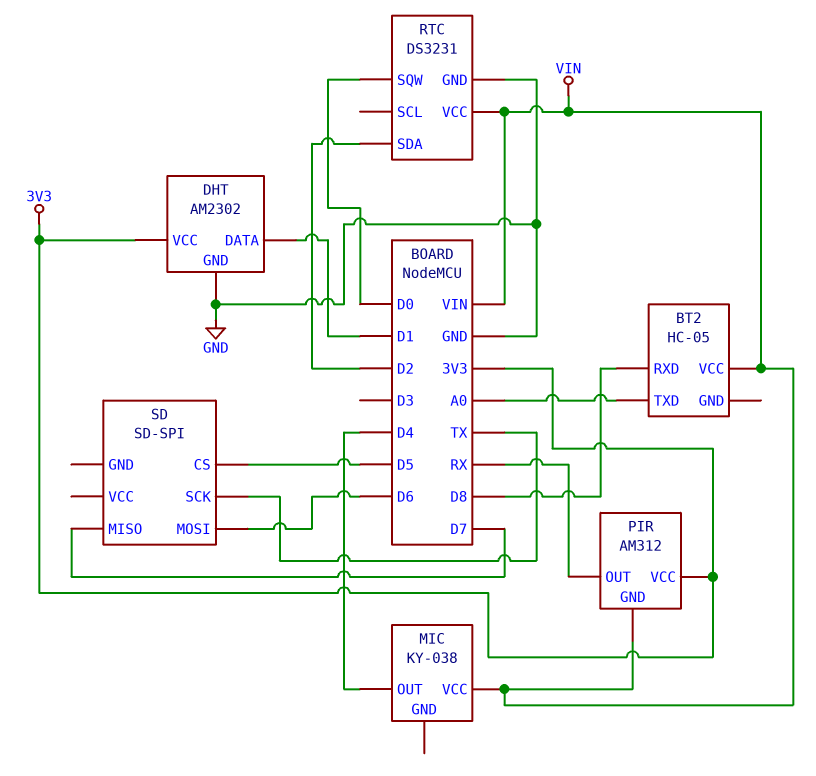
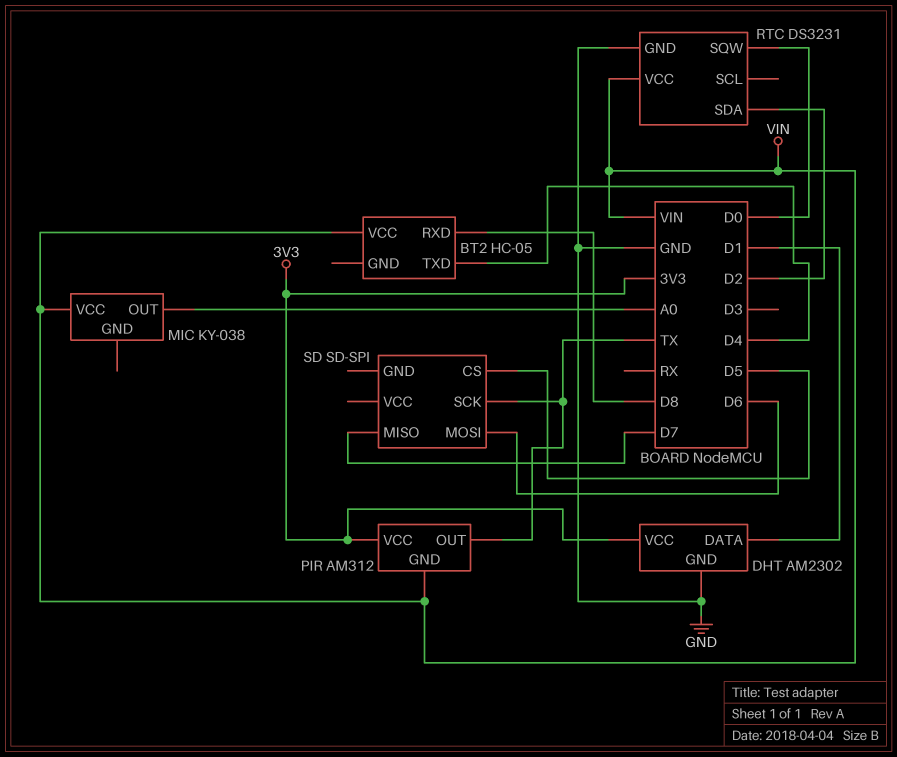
BT2 pin TXD: A0 -> D4
MIC pin OUT: D4 -> A0
PIR pin OUT: RX -> TX

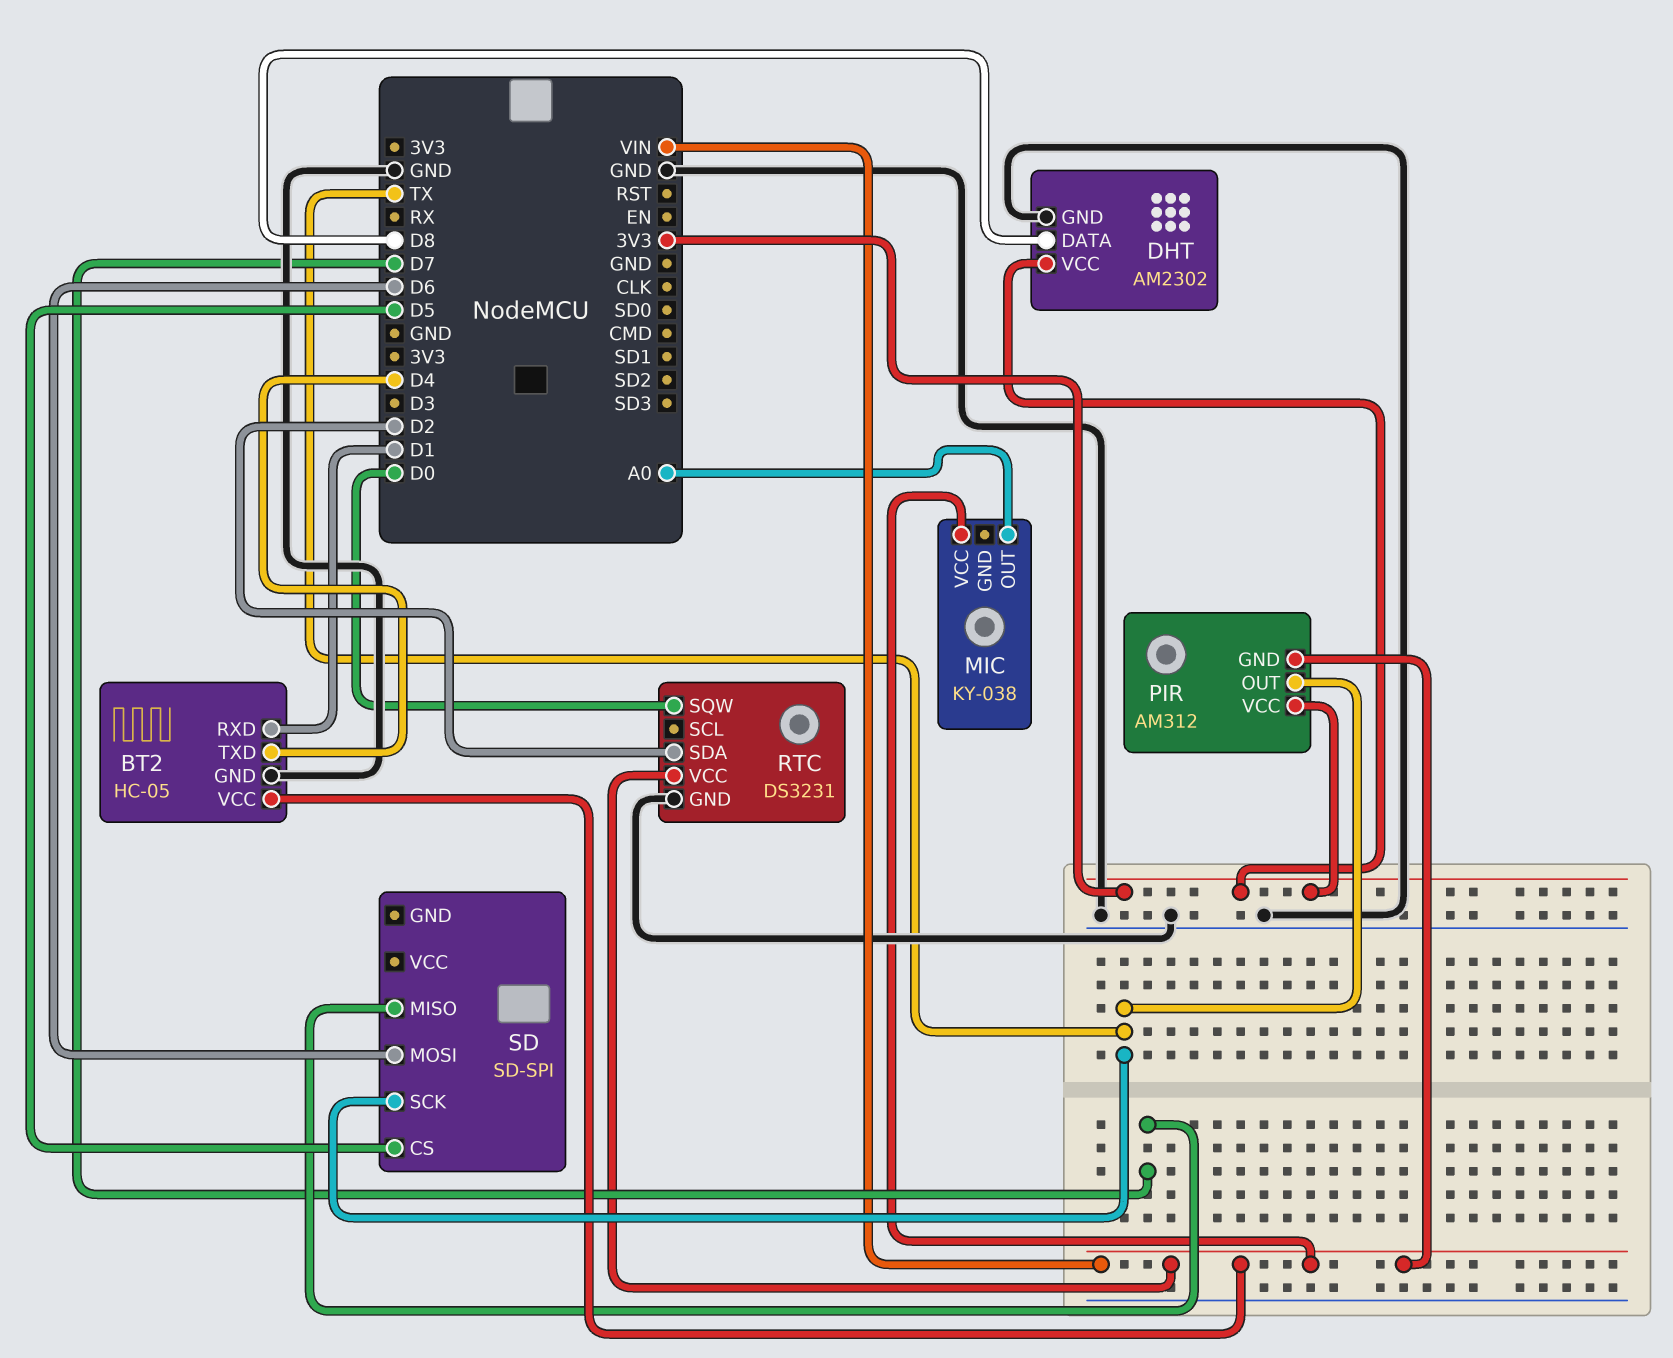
BT2 pin GND: none -> GND
BT2 pin RXD: D8 -> D1
DHT pin DATA: D1 -> D8

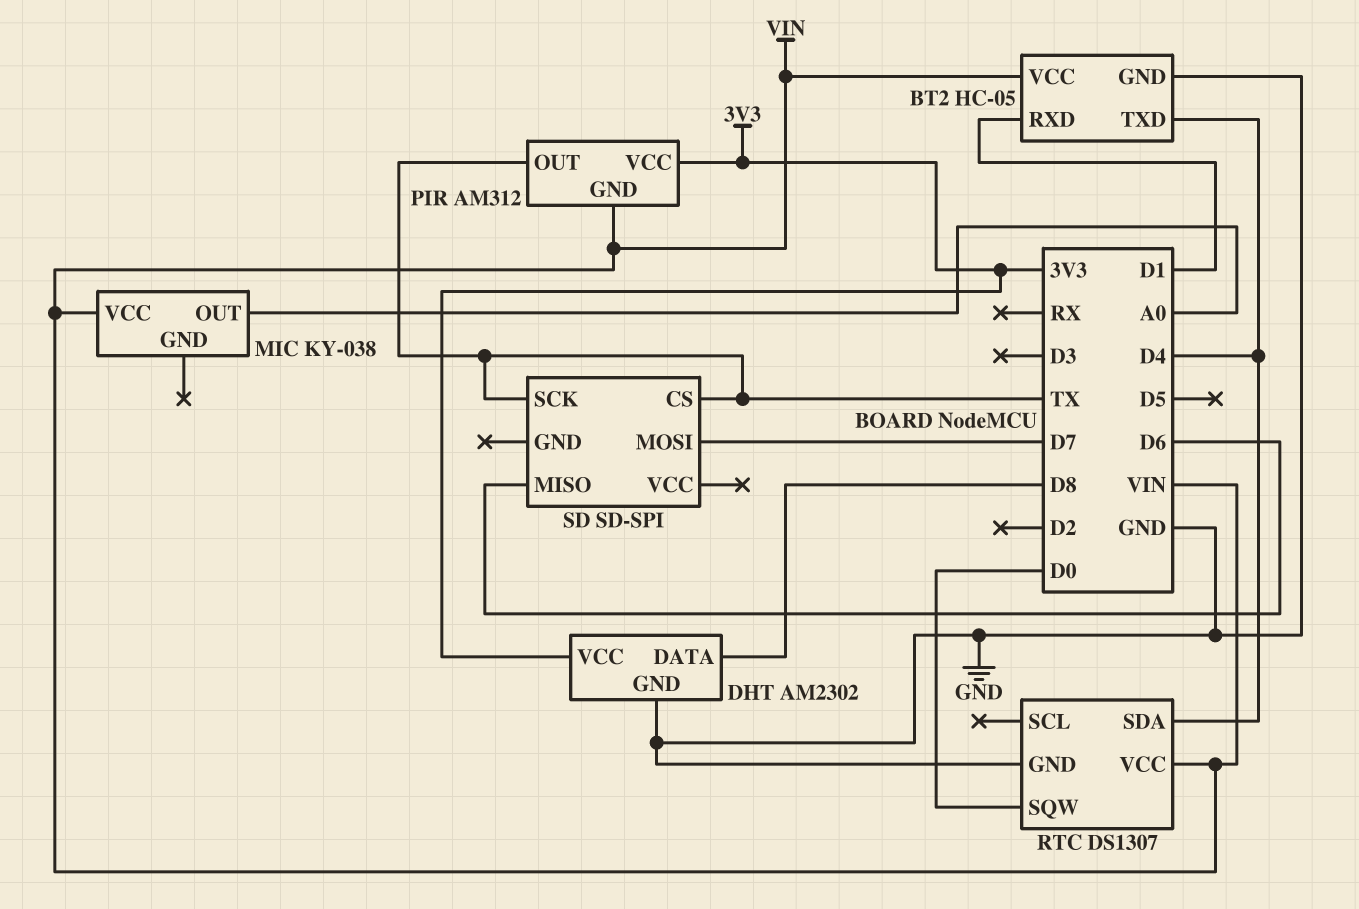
RTC: DS3231 -> DS1307
RTC pin SDA: D2 -> D4
SD pin CS: D5 -> TX
SD pin MISO: D7 -> D6
SD pin MOSI: D6 -> D7

